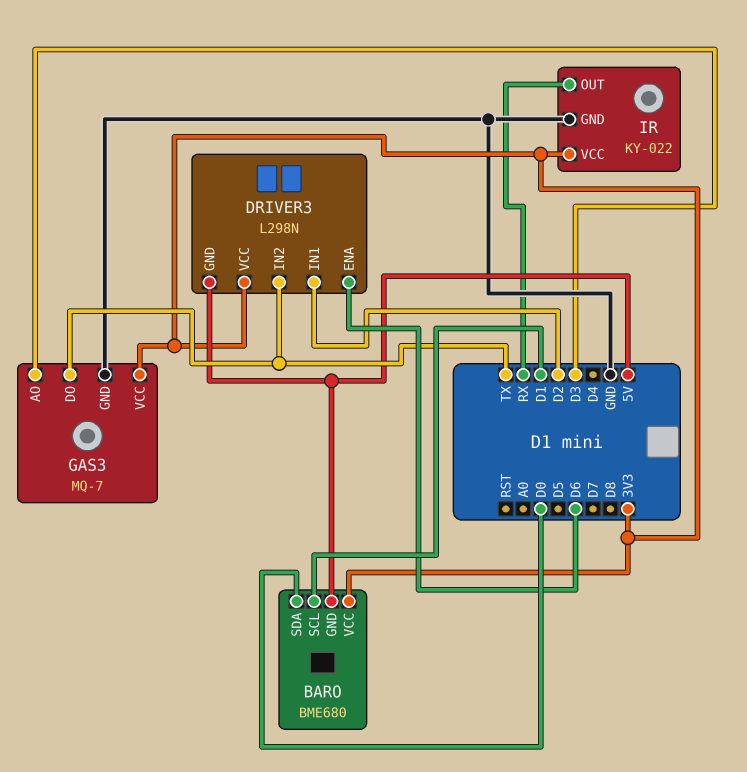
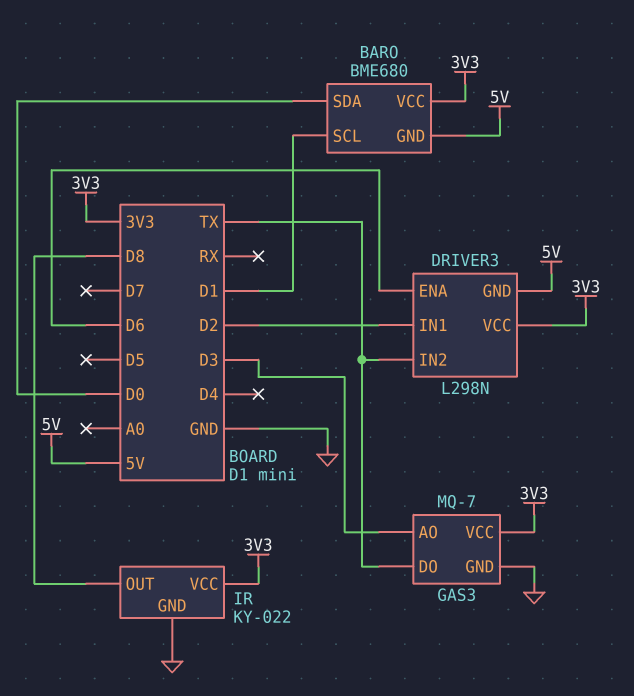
IR pin OUT: RX -> D8

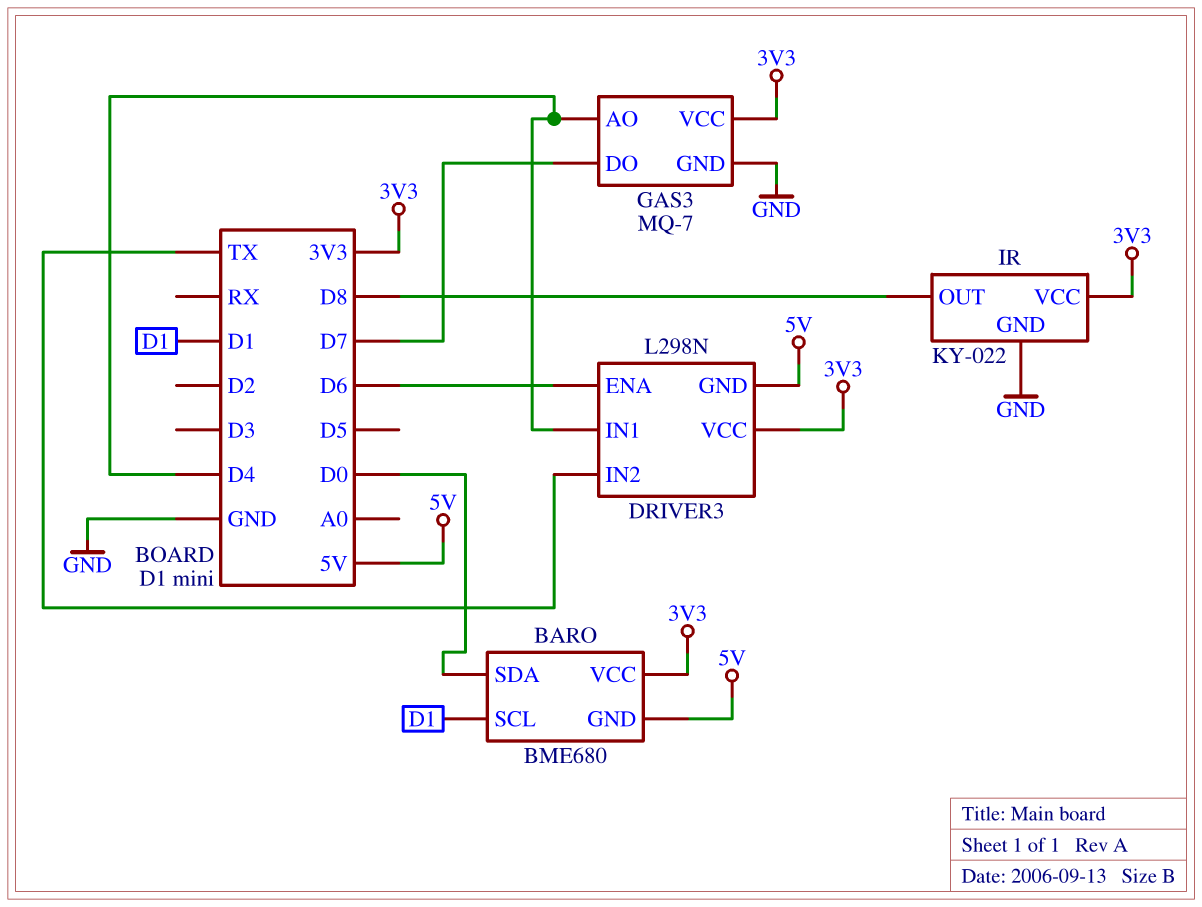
DRIVER3 pin IN1: D2 -> D4
GAS3 pin AO: D3 -> D4
GAS3 pin DO: TX -> D7

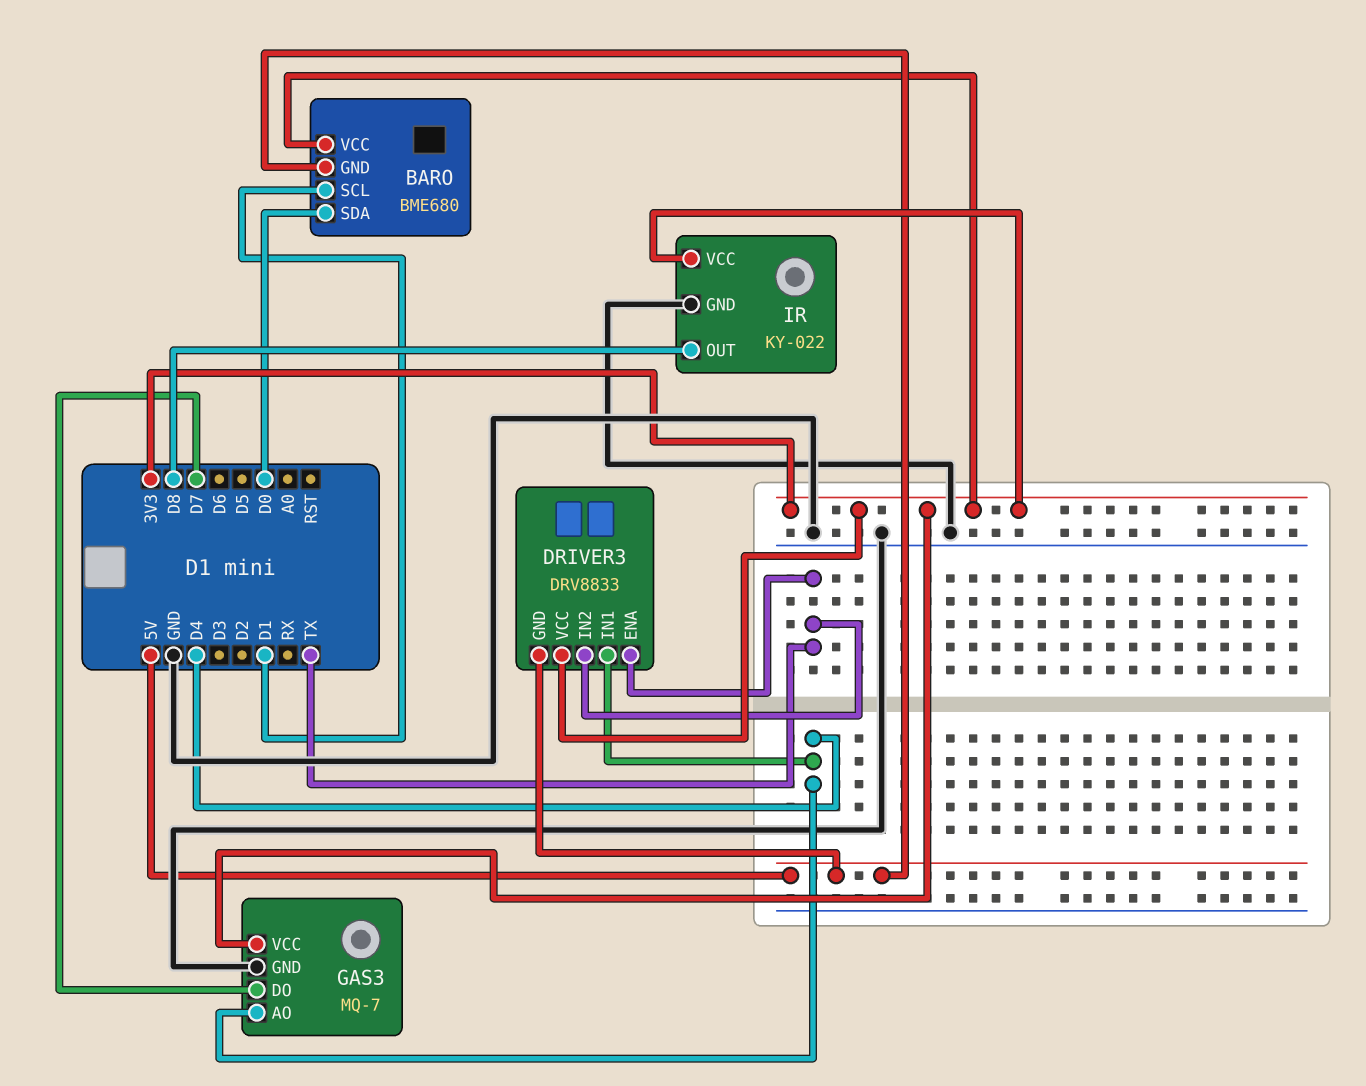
DRIVER3: L298N -> DRV8833
DRIVER3 pin ENA: D6 -> TX

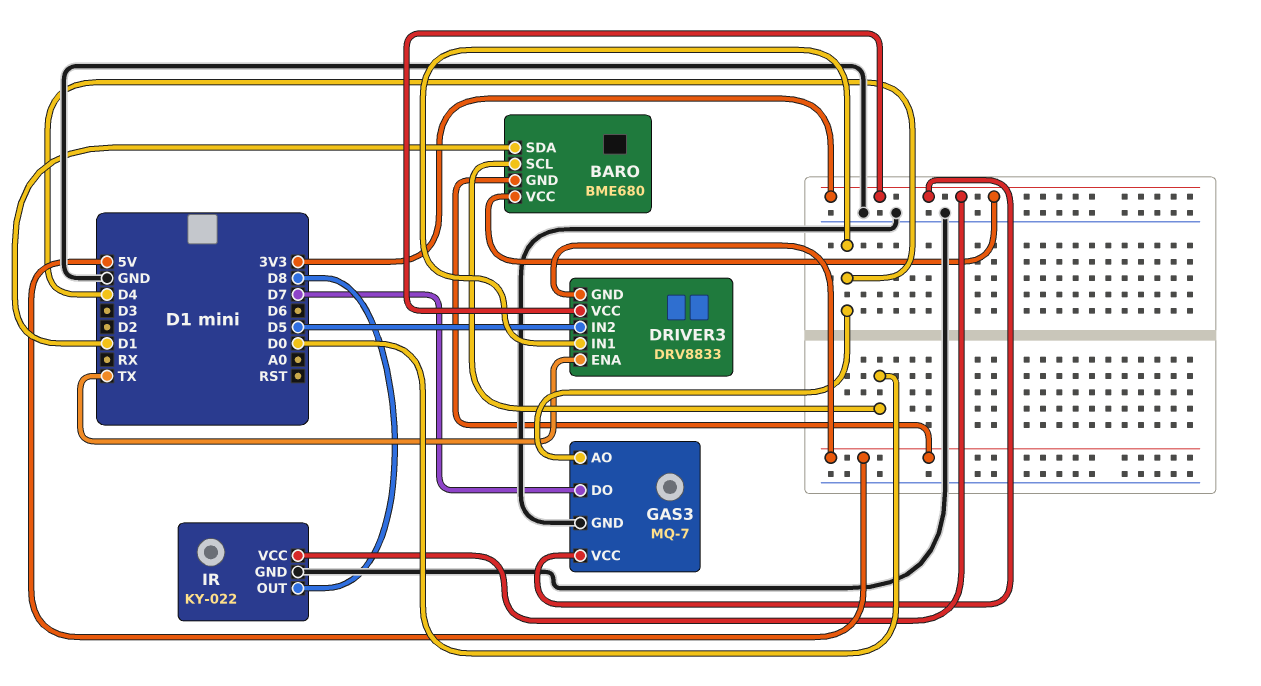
BARO pin SCL: D1 -> D0
BARO pin SDA: D0 -> D1
DRIVER3 pin IN2: TX -> D5

